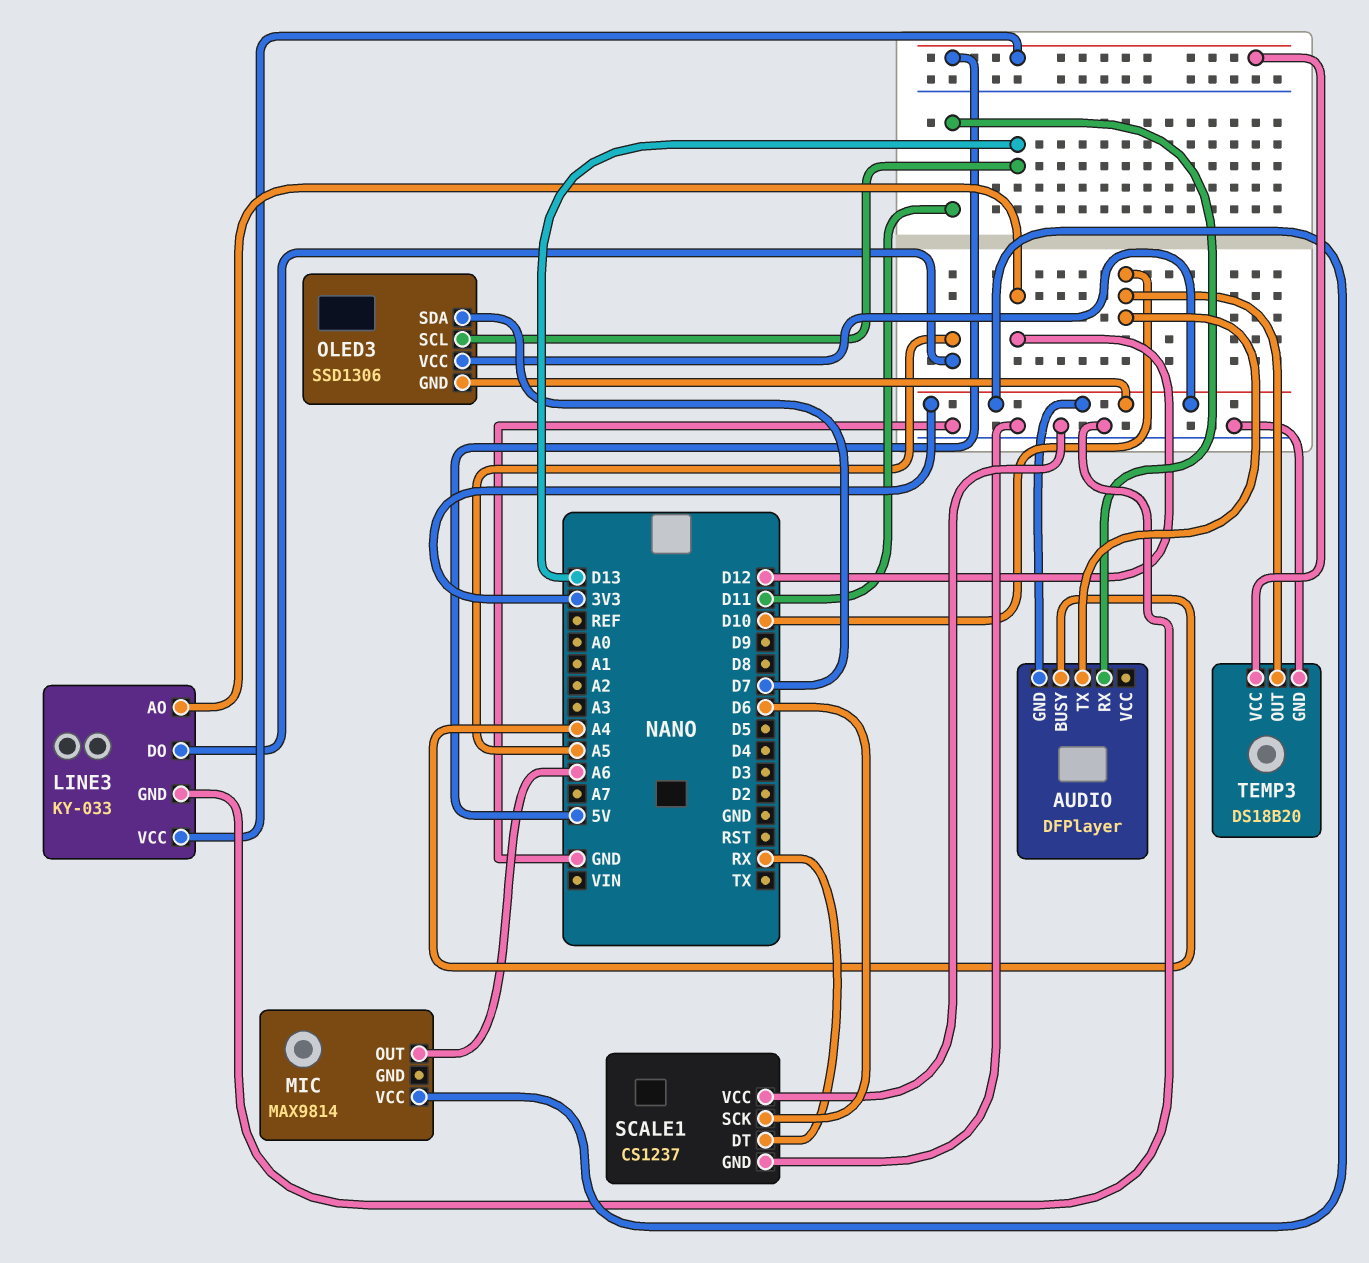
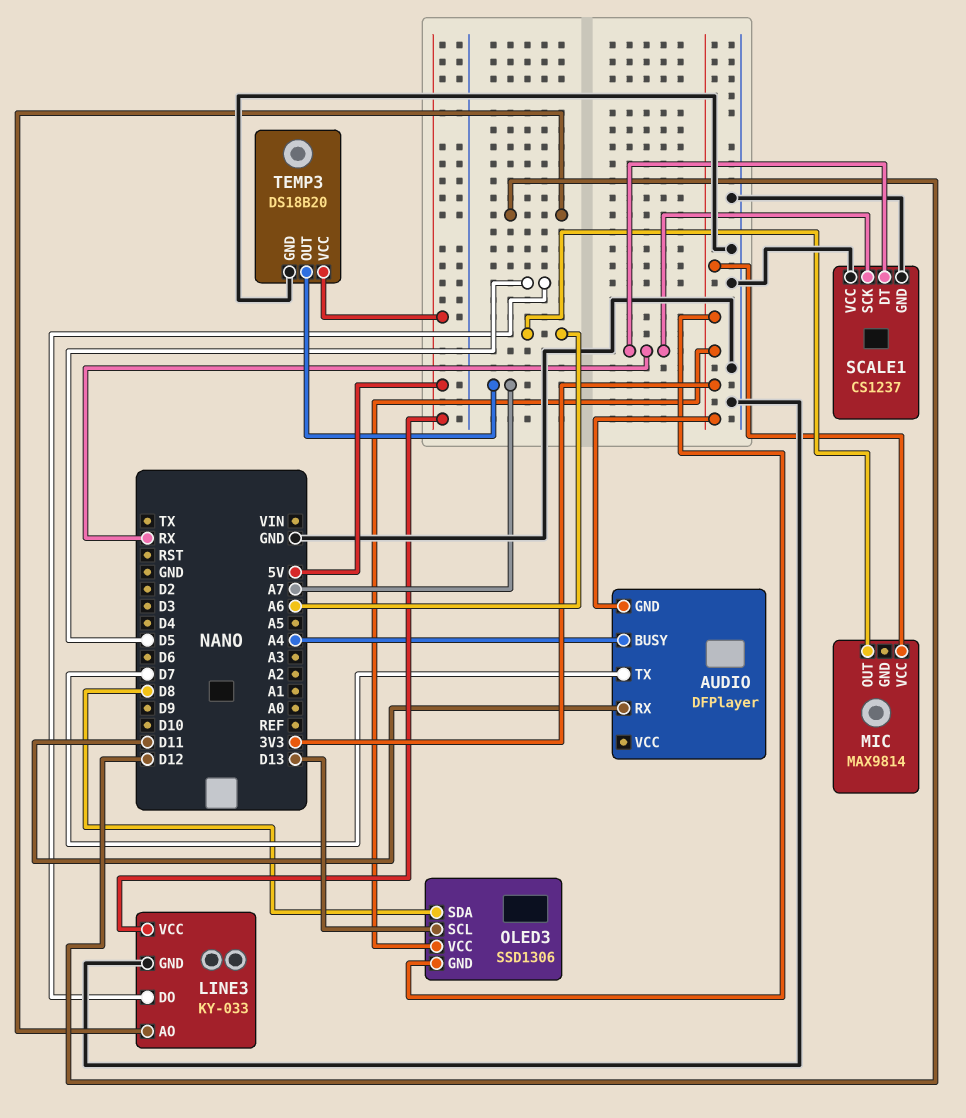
AUDIO pin TX: D10 -> D7
LINE3 pin DO: A5 -> D5
OLED3 pin SDA: D7 -> D8
SCALE1 pin SCK: D6 -> RX
TEMP3 pin OUT: D10 -> A7

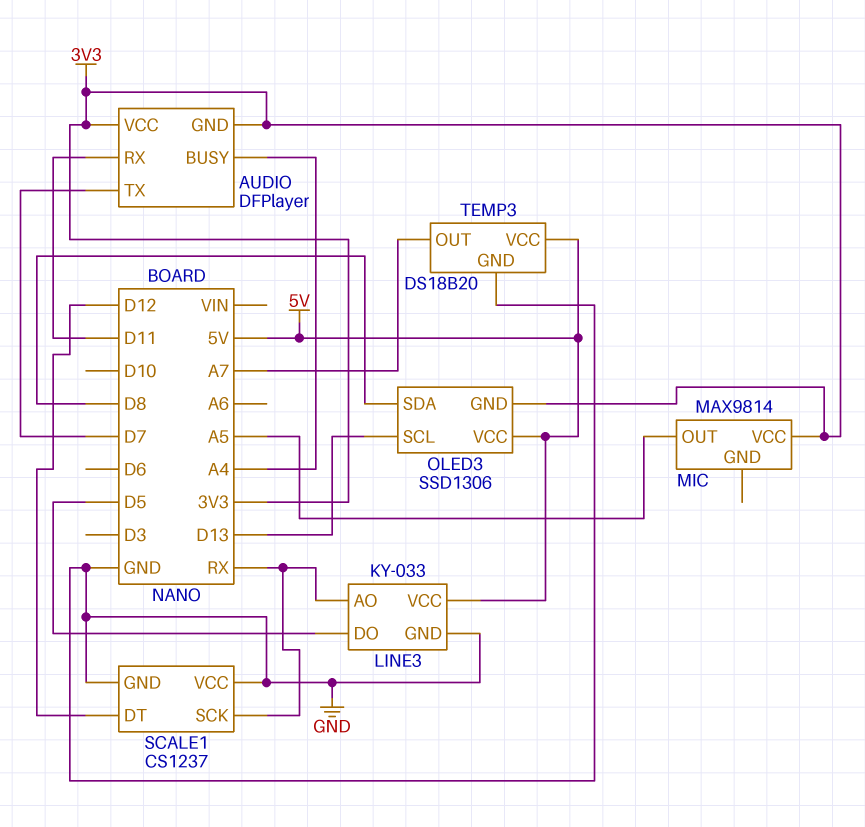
AUDIO pin VCC: none -> 3V3
LINE3 pin AO: D12 -> RX
MIC pin OUT: A6 -> A5
OLED3 pin VCC: 3V3 -> 5V
SCALE1 pin DT: RX -> D12

